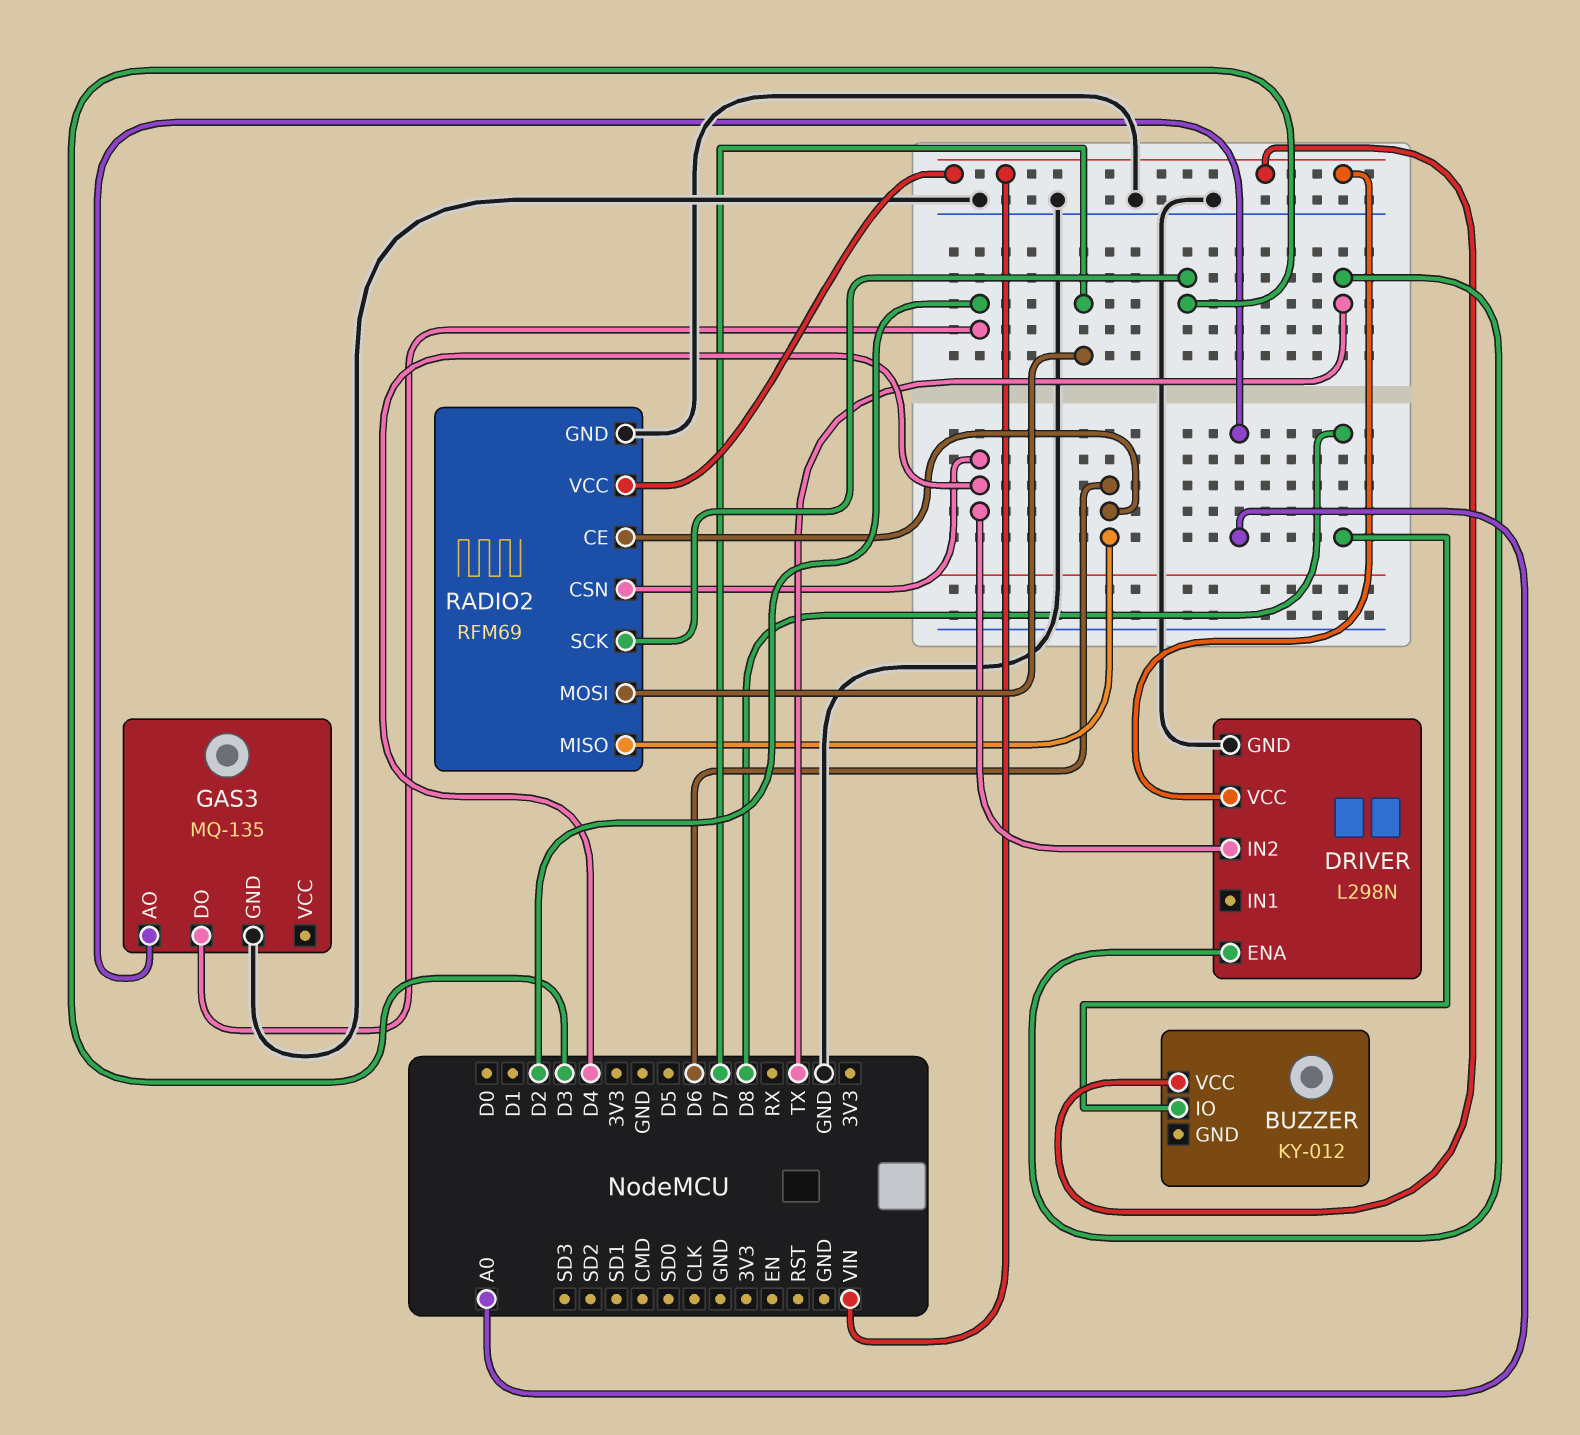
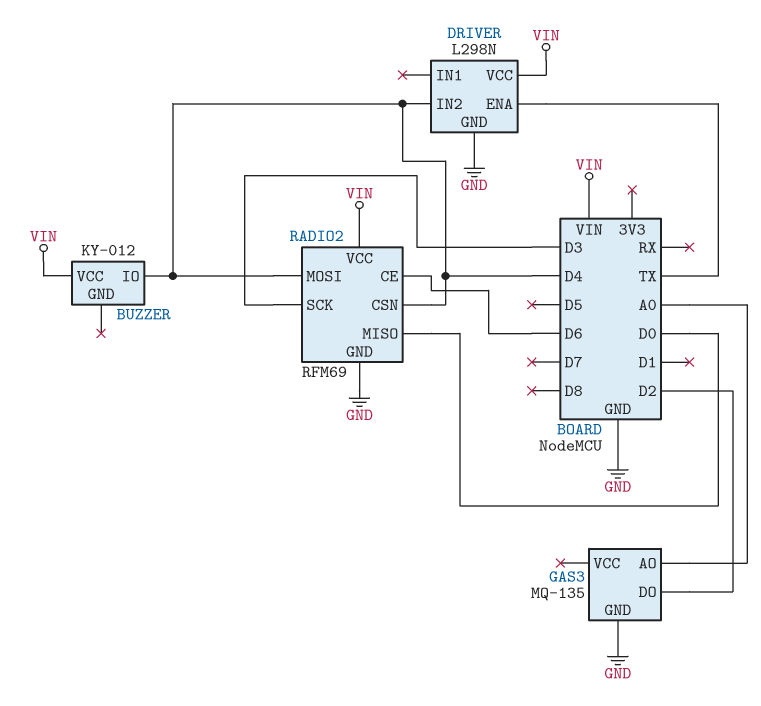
BUZZER pin IO: D8 -> D4
RADIO2 pin MISO: D6 -> D0
RADIO2 pin MOSI: D7 -> D4

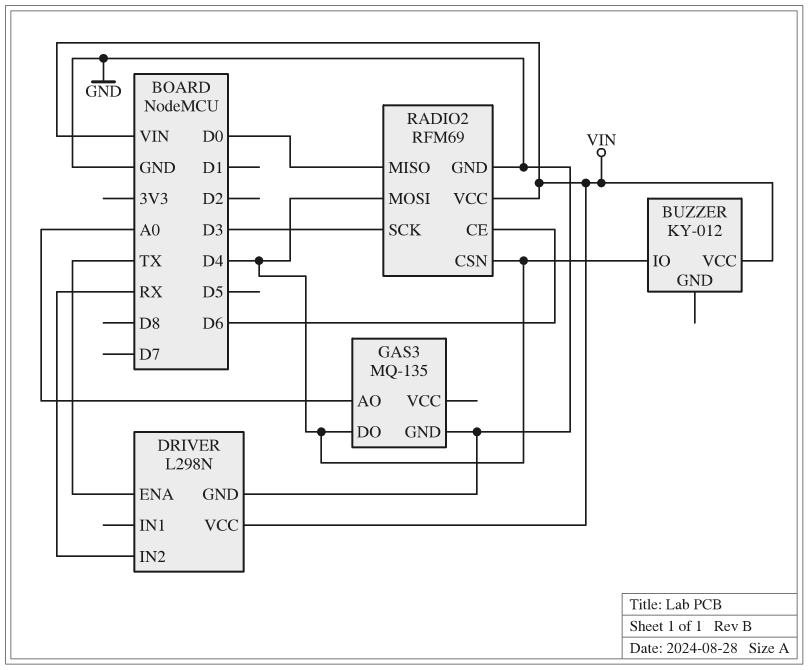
DRIVER pin IN2: D4 -> RX
GAS3 pin DO: D2 -> D4

